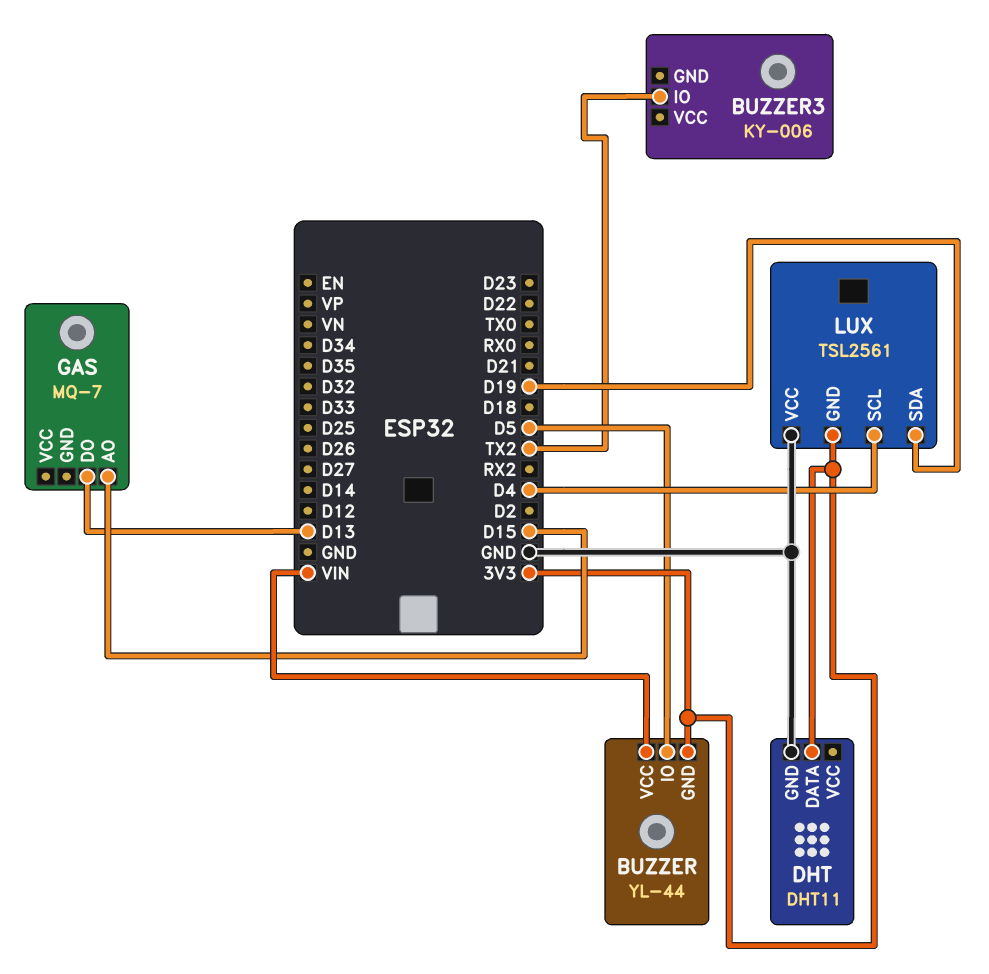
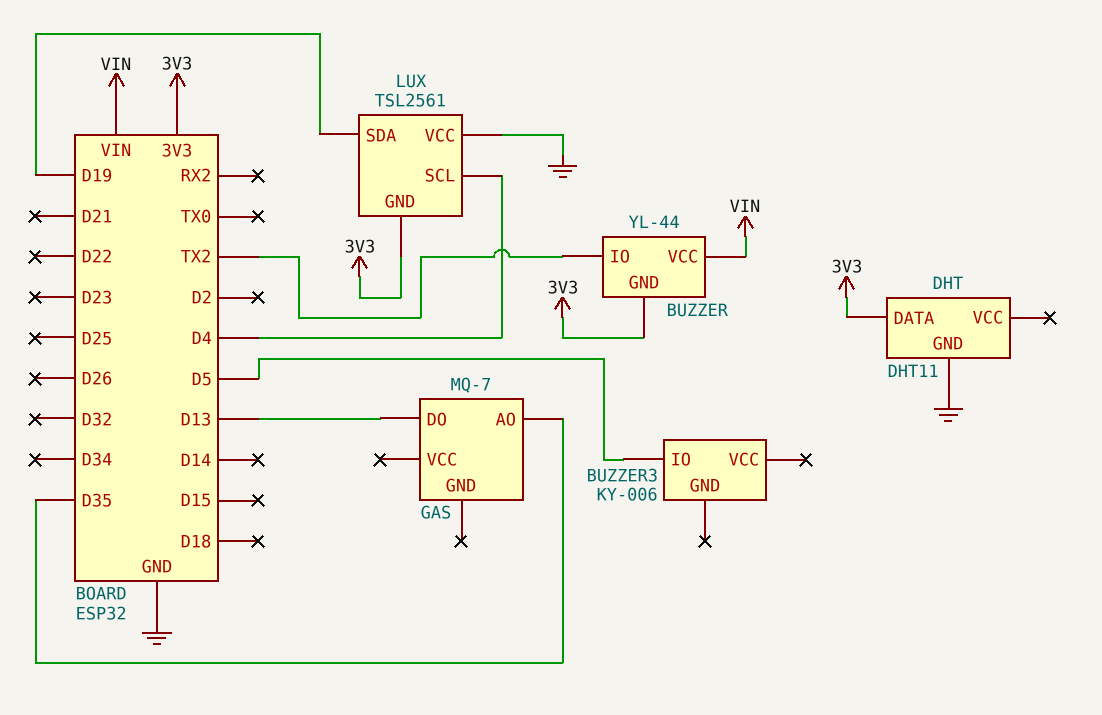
BUZZER pin IO: D5 -> TX2
BUZZER3 pin IO: TX2 -> D5
GAS pin AO: D15 -> D35

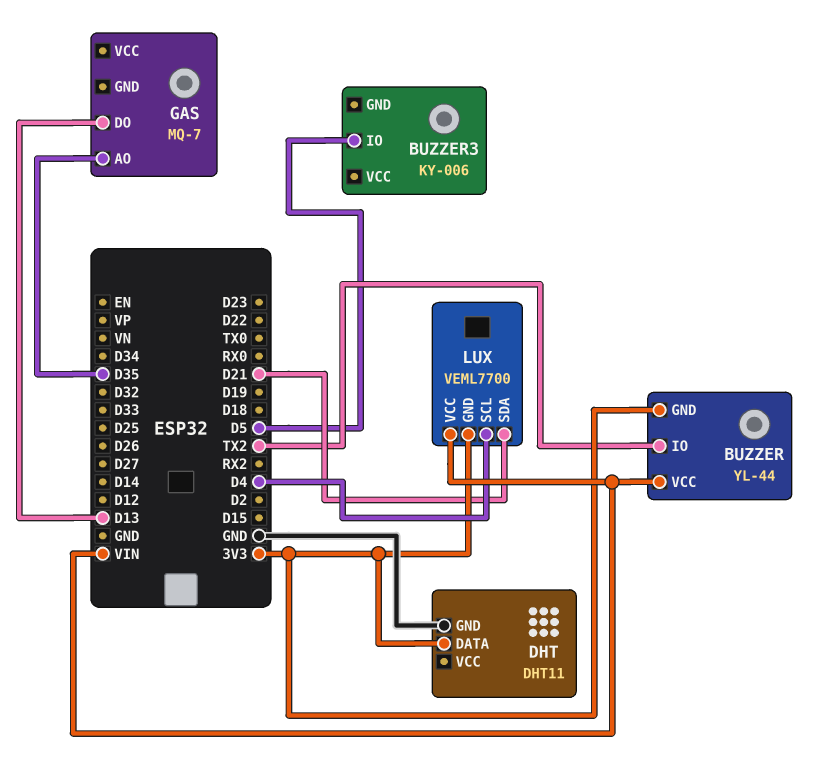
LUX: TSL2561 -> VEML7700
LUX pin SDA: D19 -> D21
LUX pin VCC: GND -> VIN

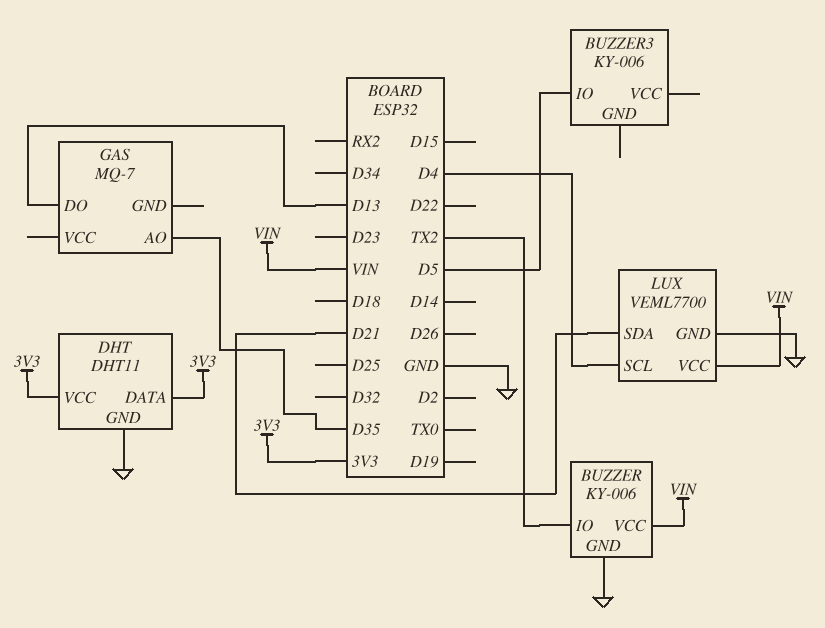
BUZZER: YL-44 -> KY-006
BUZZER pin GND: 3V3 -> GND
DHT pin VCC: none -> 3V3
LUX pin GND: 3V3 -> GND

